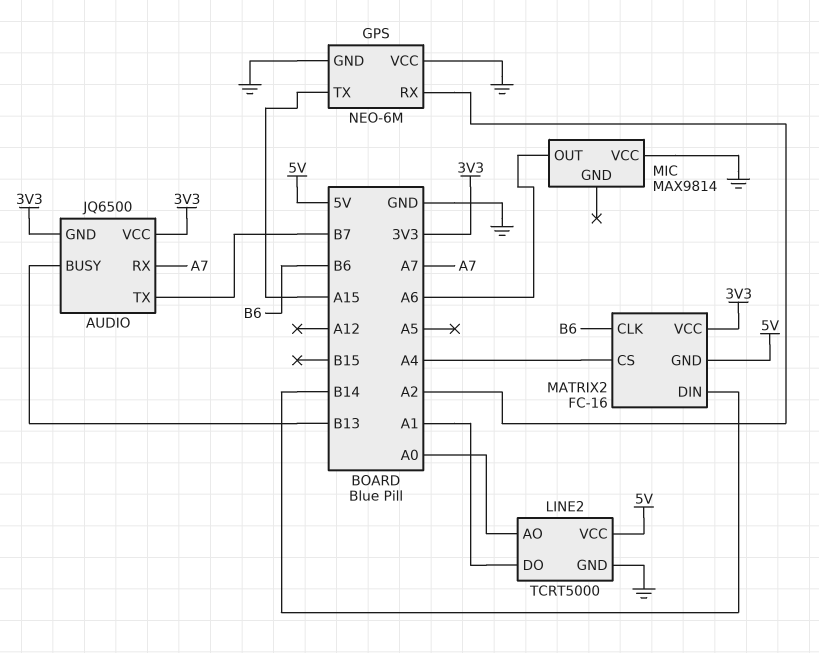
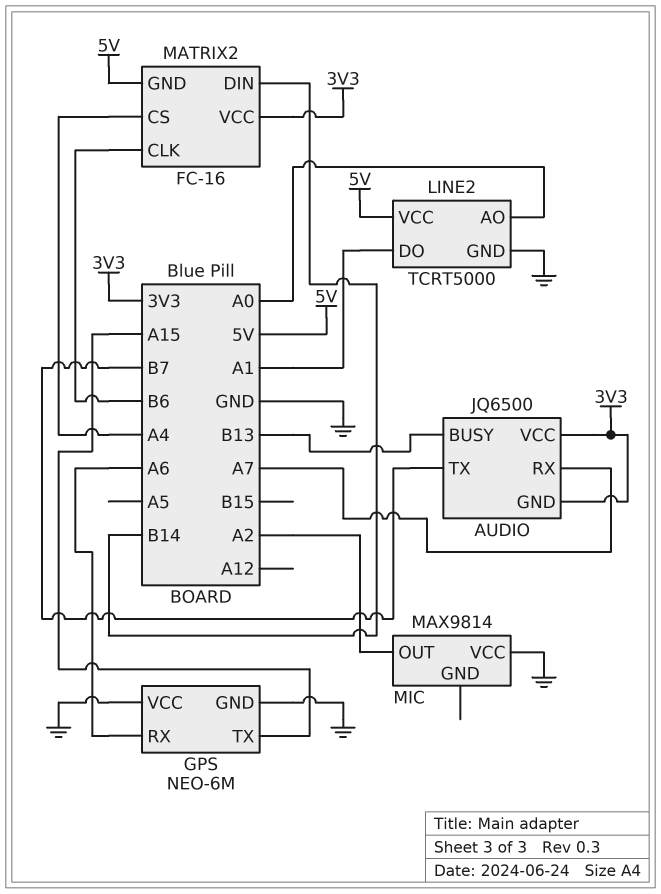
GPS pin RX: A2 -> A6
MIC pin OUT: A6 -> A2

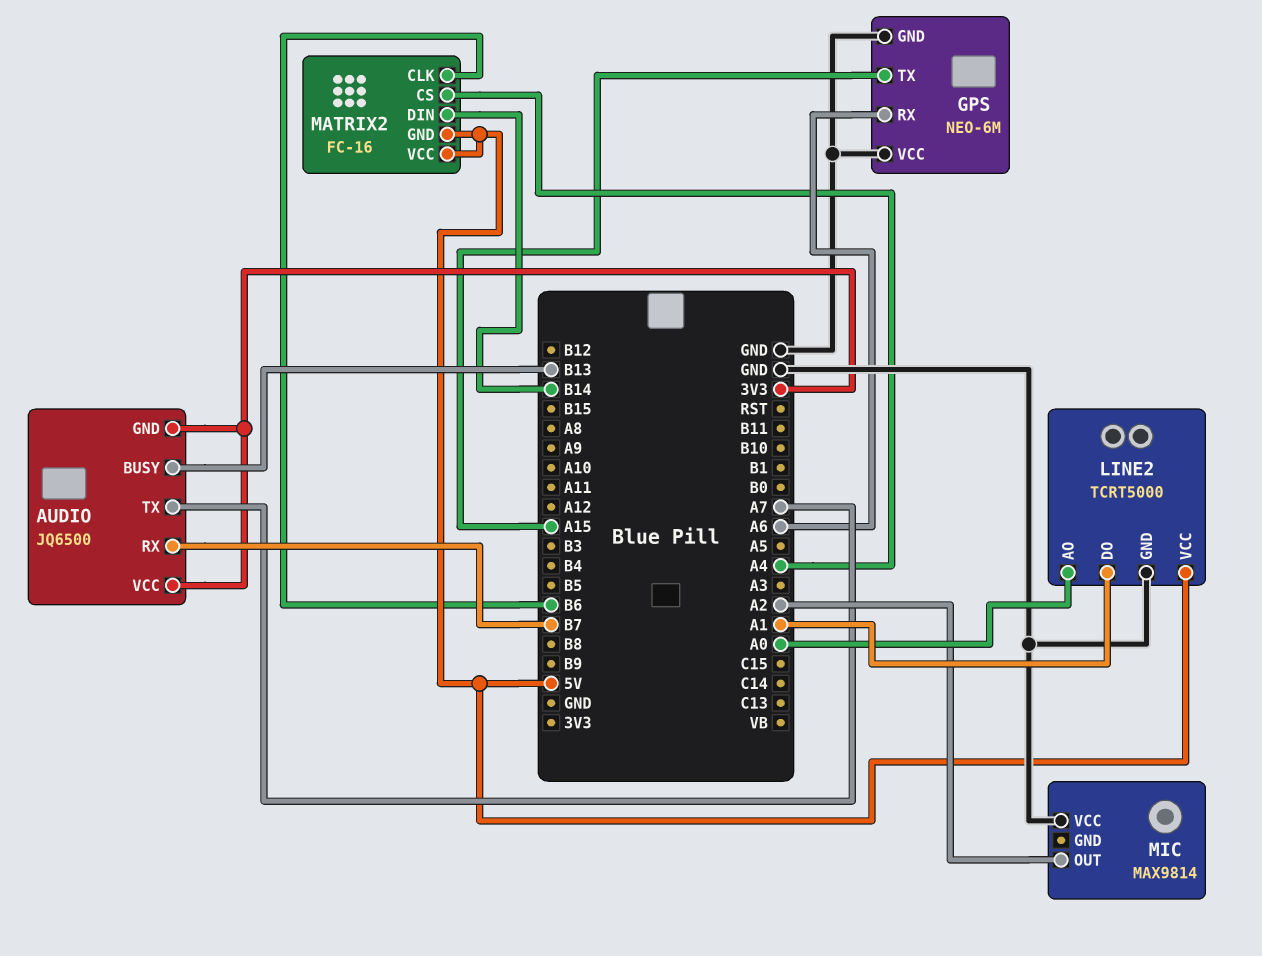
AUDIO pin RX: A7 -> B7
AUDIO pin TX: B7 -> A7
MATRIX2 pin VCC: 3V3 -> 5V

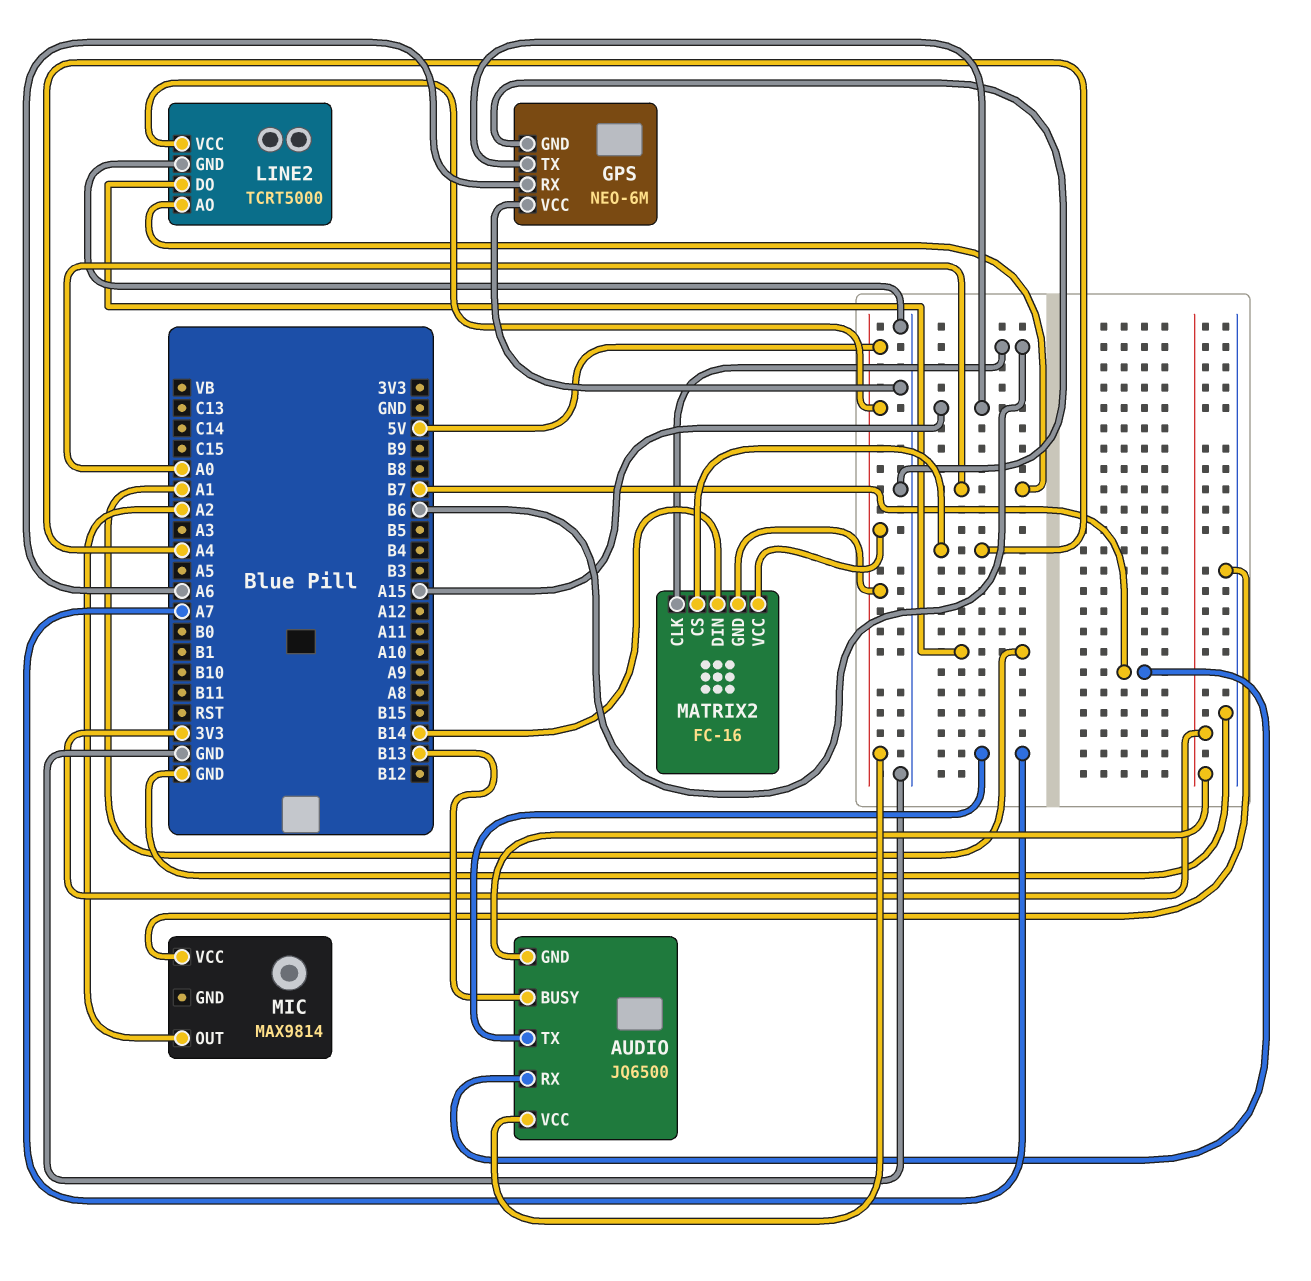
AUDIO pin VCC: 3V3 -> 5V

